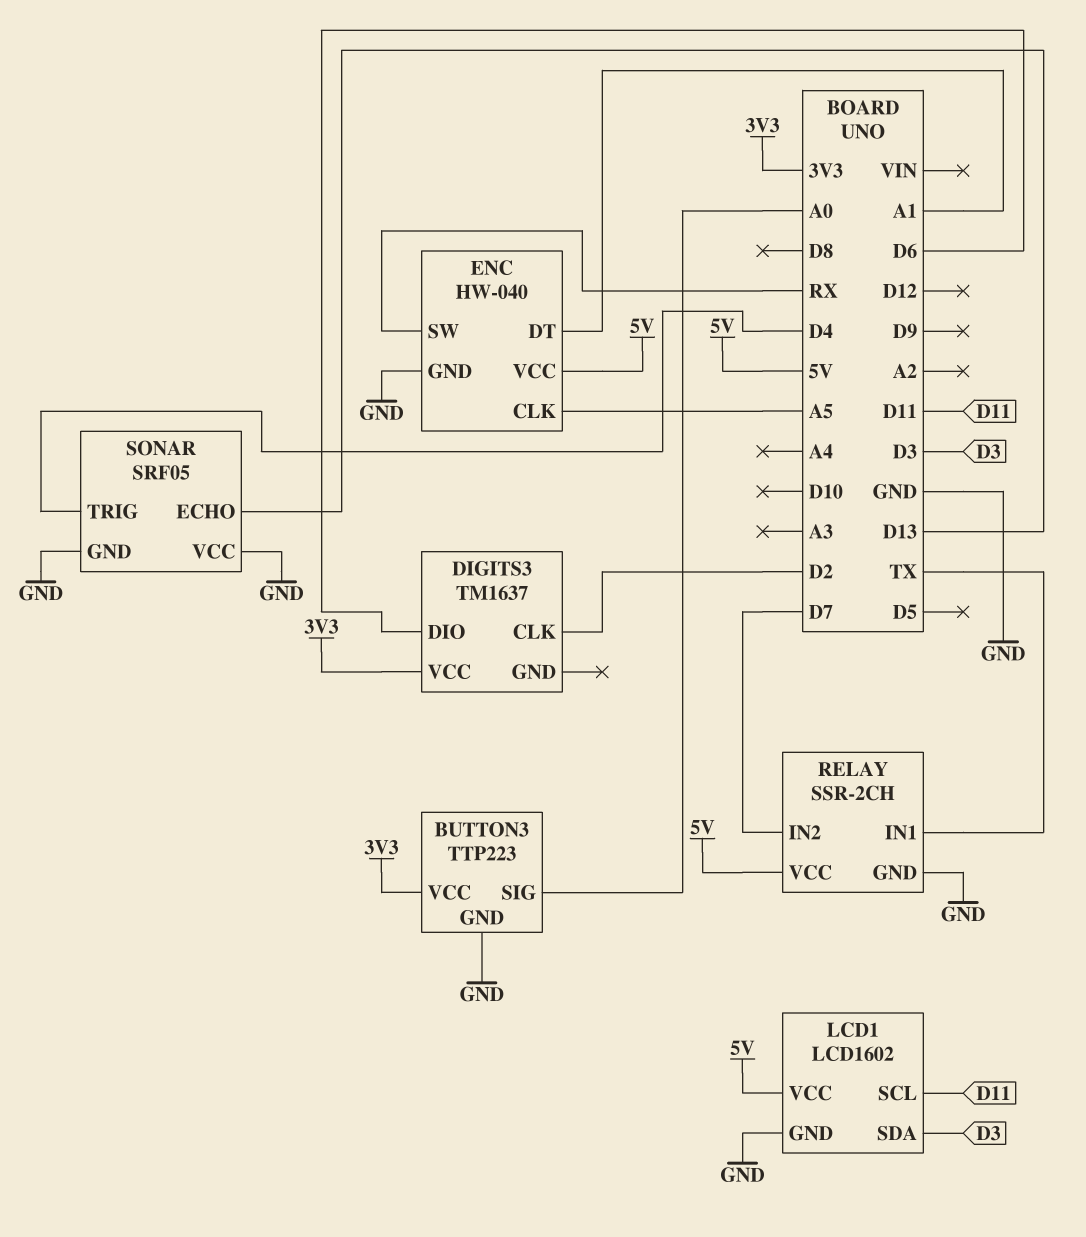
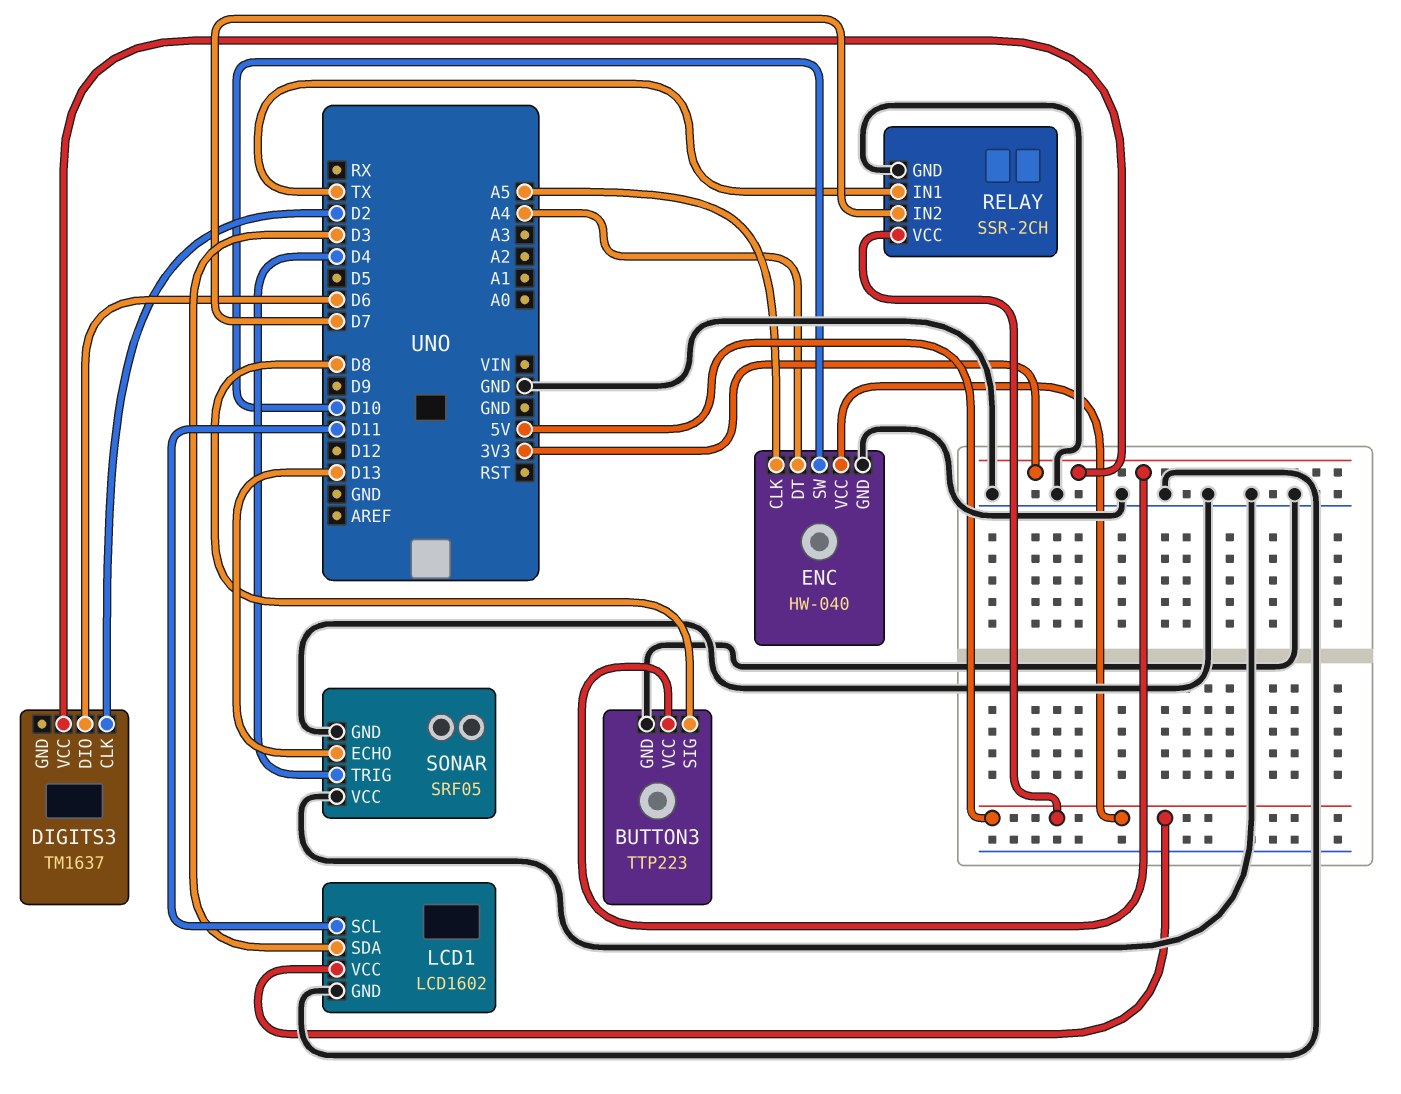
BUTTON3 pin SIG: A0 -> D8
ENC pin DT: A1 -> A4
ENC pin SW: RX -> D10

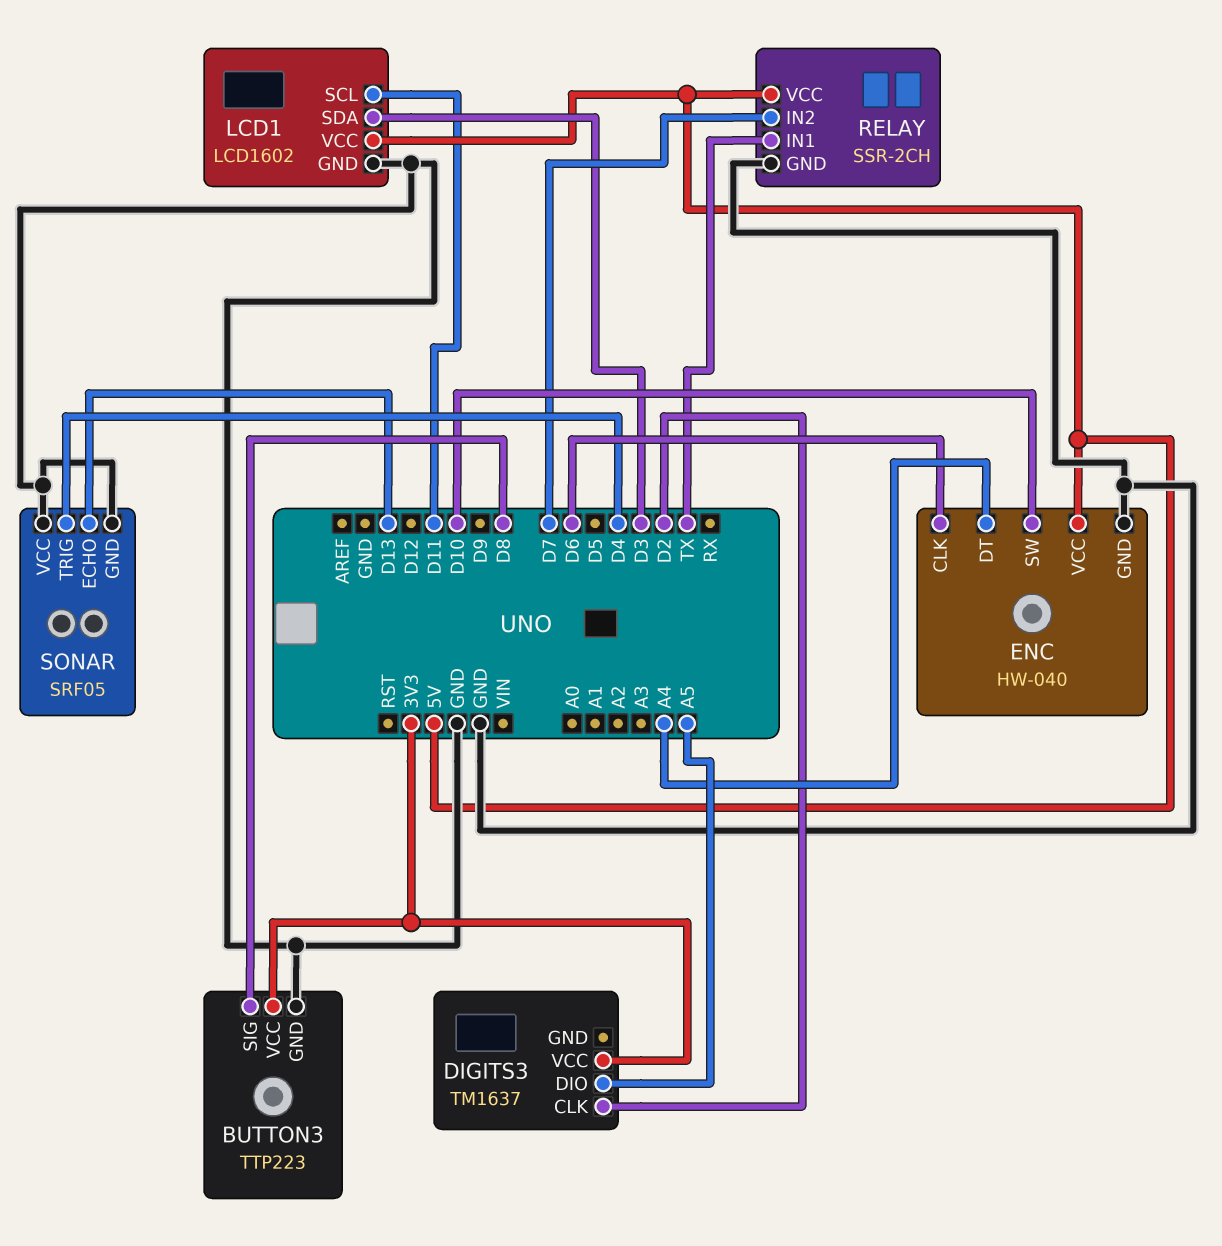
DIGITS3 pin DIO: D6 -> A5
ENC pin CLK: A5 -> D6

